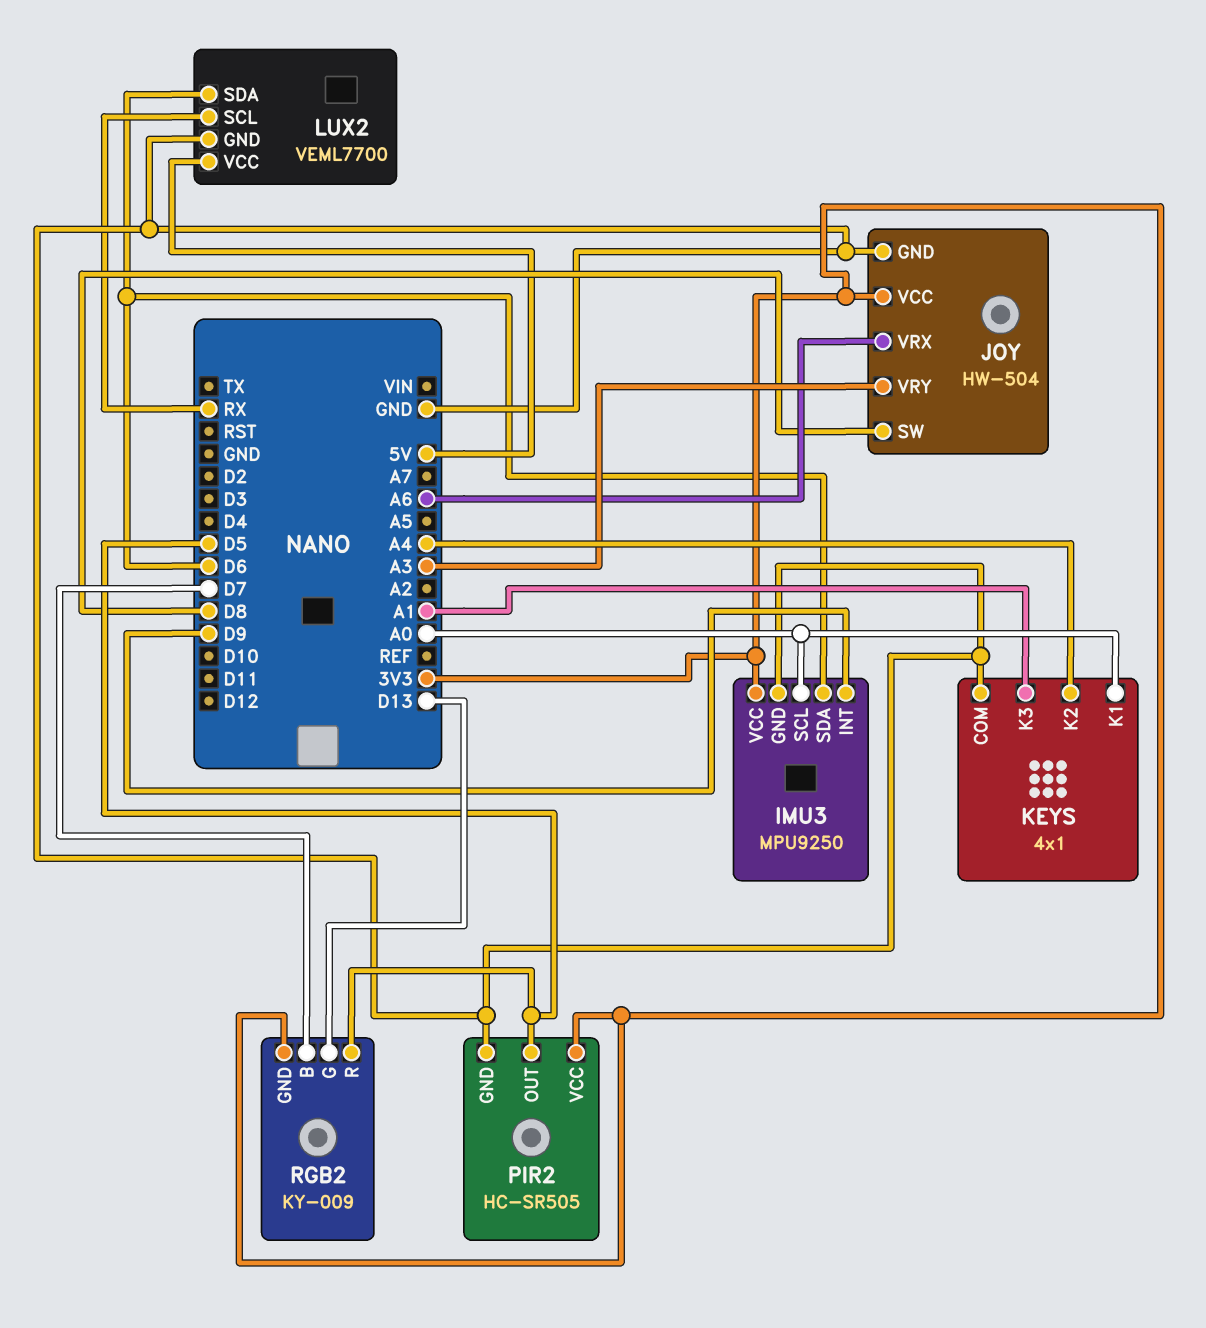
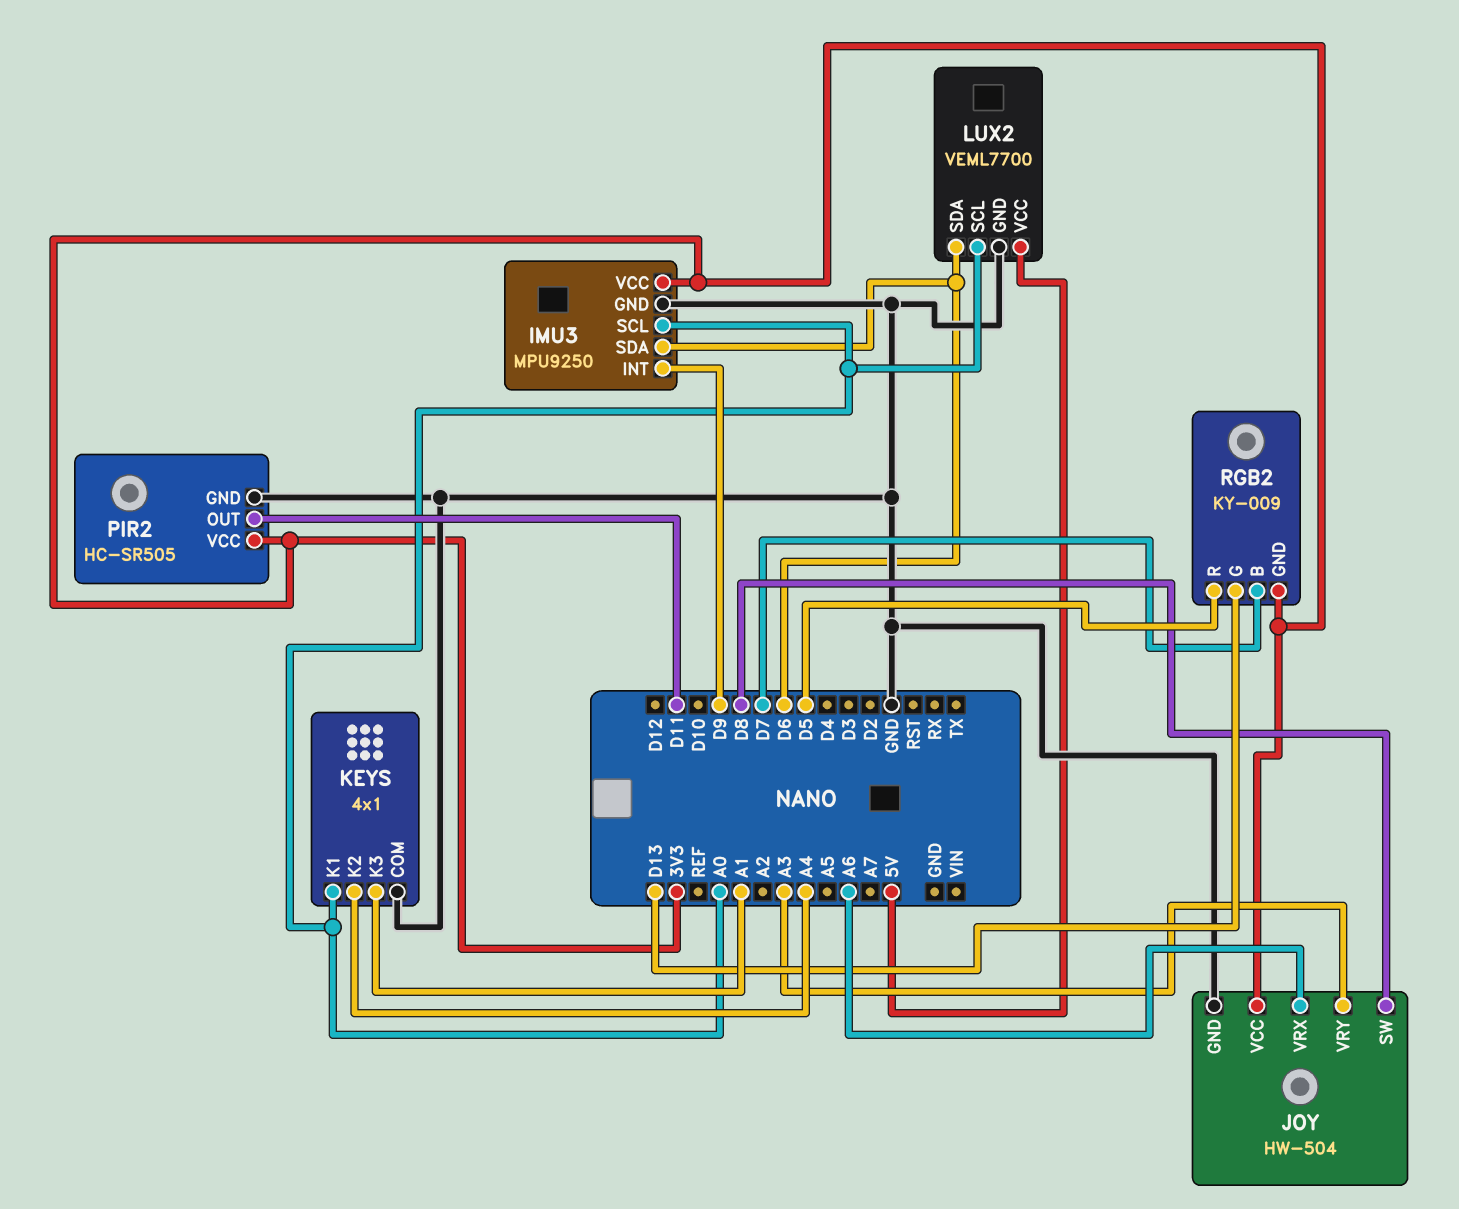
LUX2 pin SCL: RX -> A0
PIR2 pin OUT: D5 -> D11

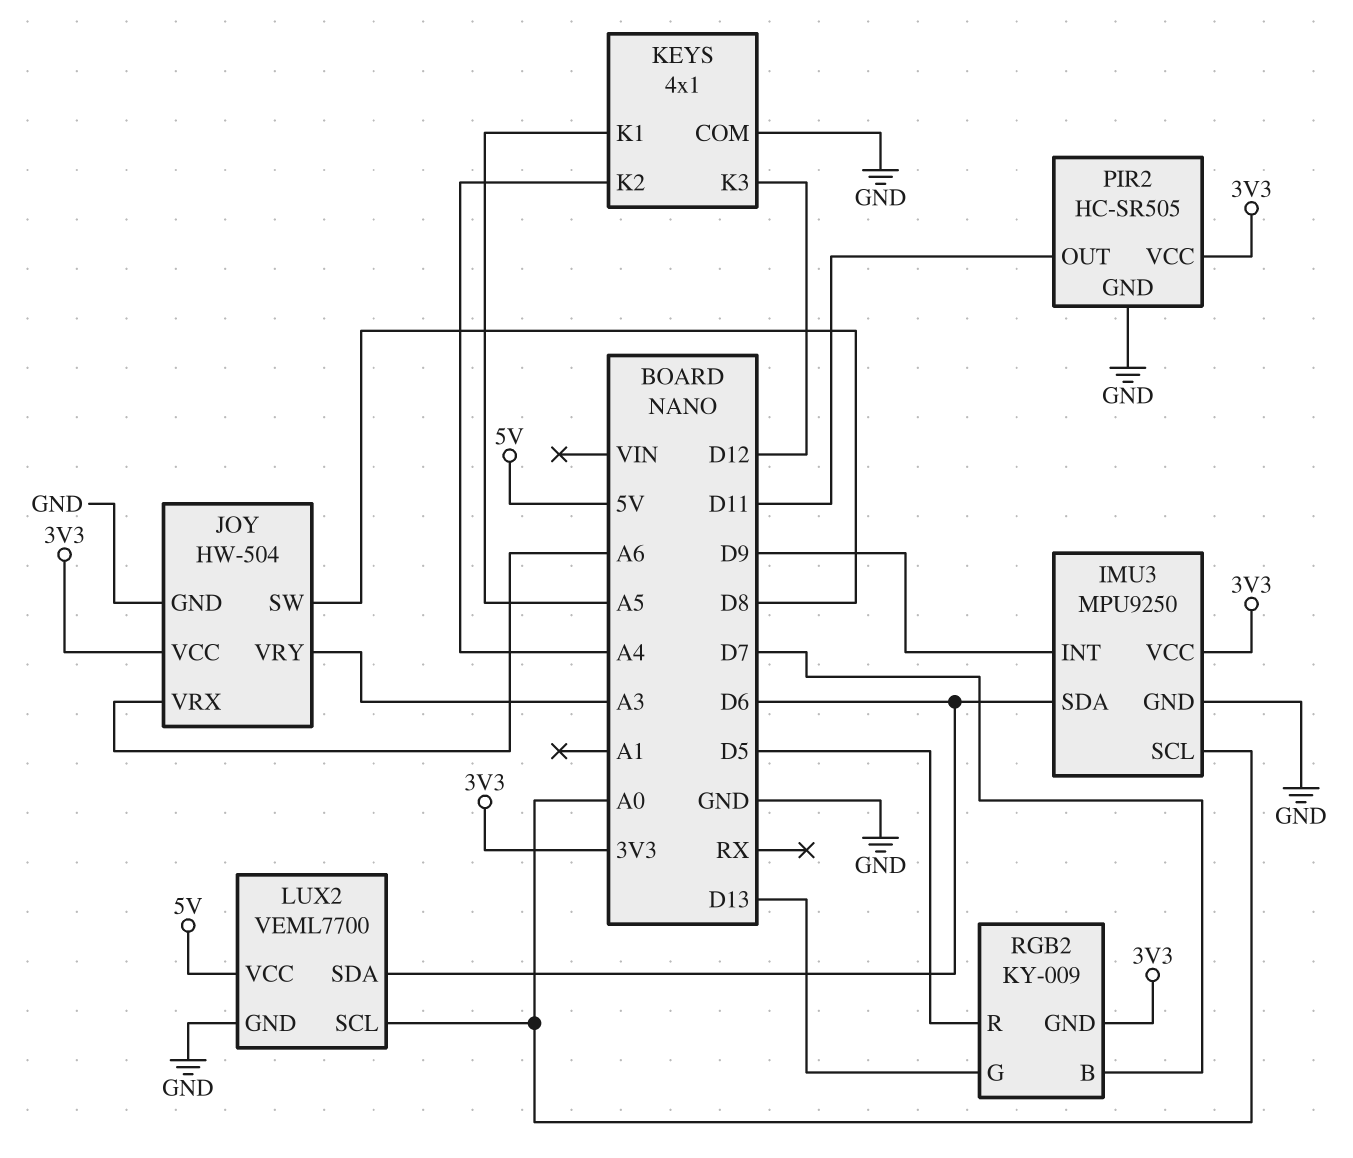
KEYS pin K1: A0 -> A5
KEYS pin K3: A1 -> D12

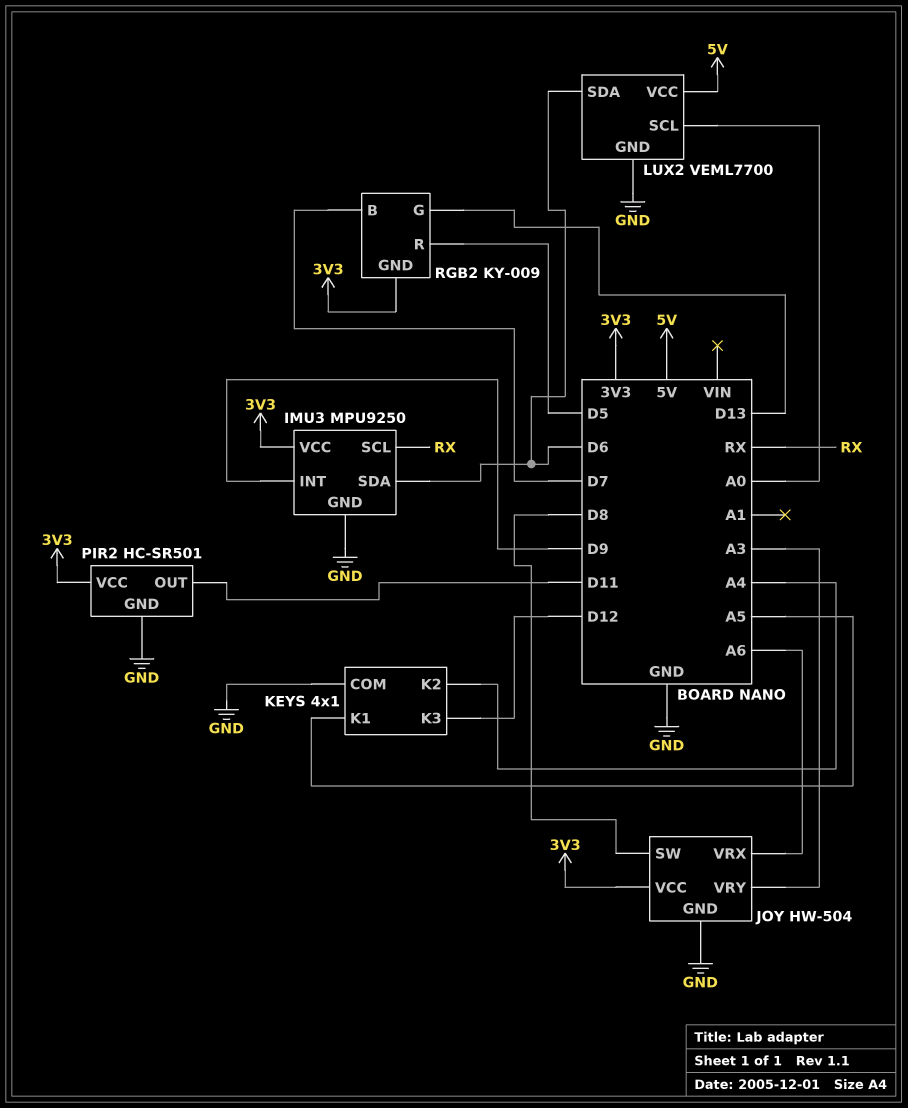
IMU3 pin SCL: A0 -> RX
PIR2: HC-SR505 -> HC-SR501

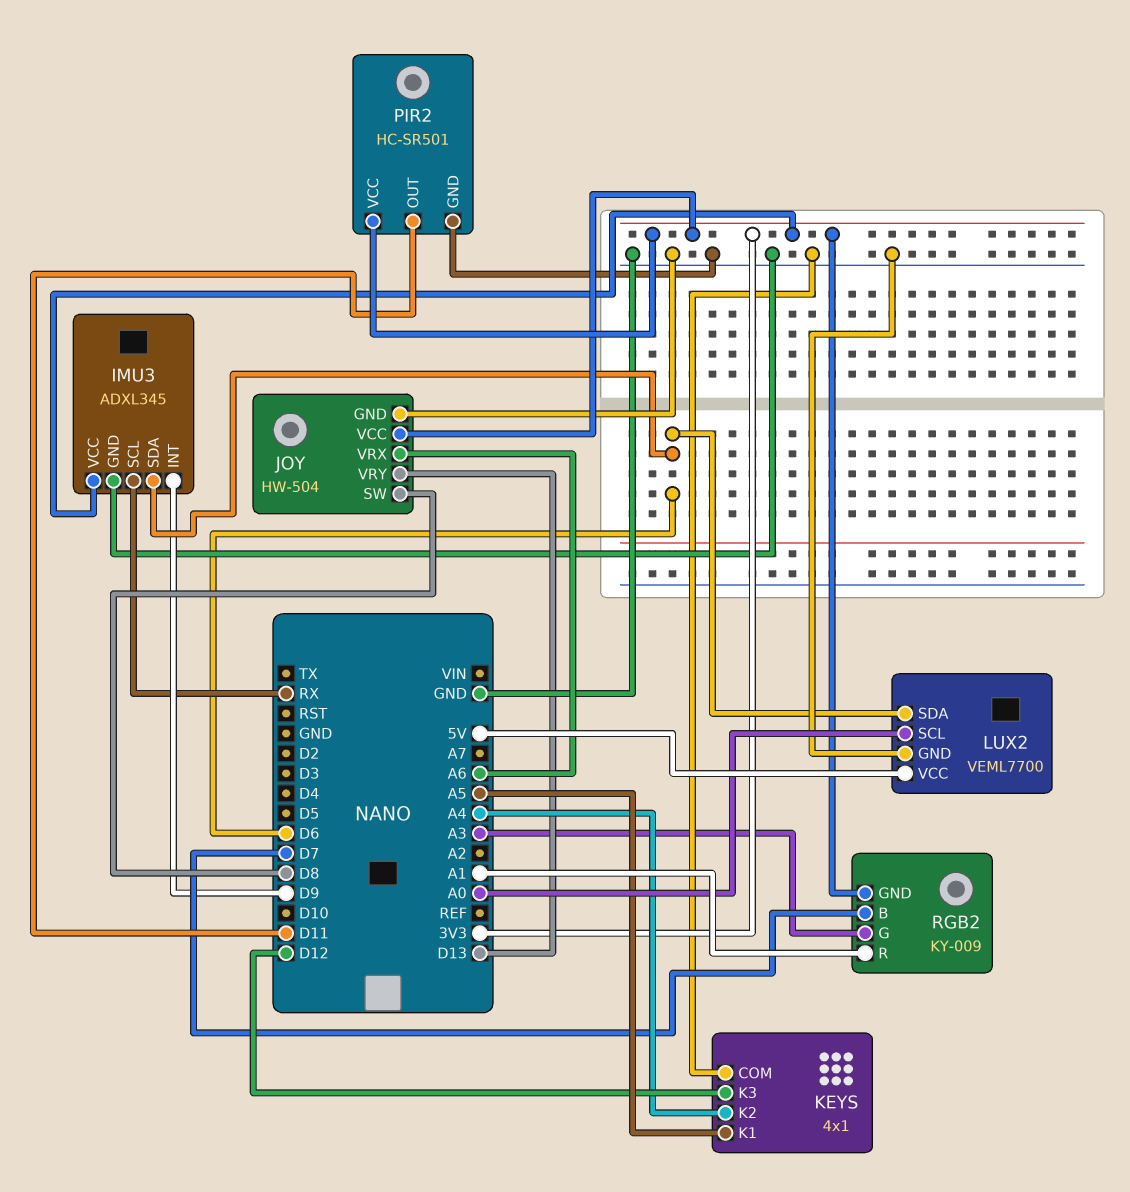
IMU3: MPU9250 -> ADXL345
JOY pin VRY: A3 -> D13
RGB2 pin G: D13 -> A3
RGB2 pin R: D5 -> A1

